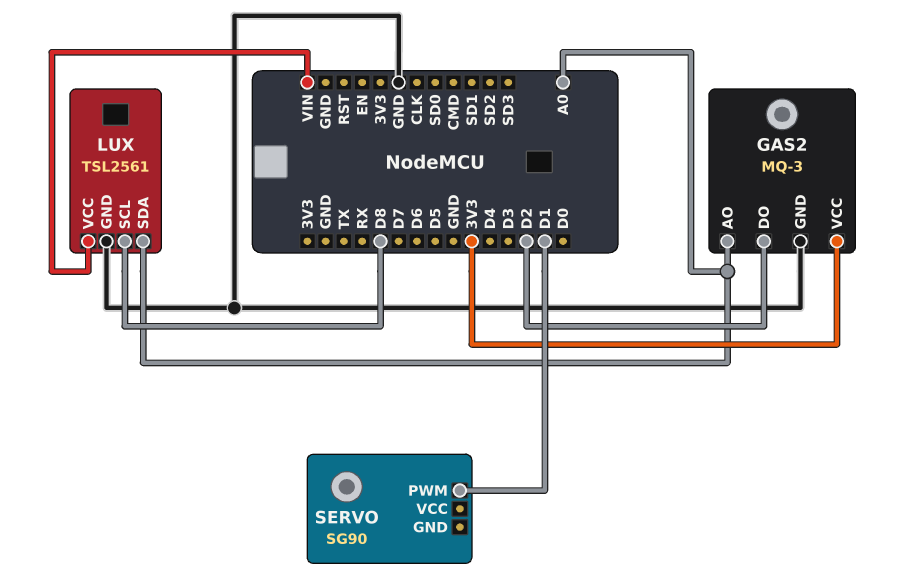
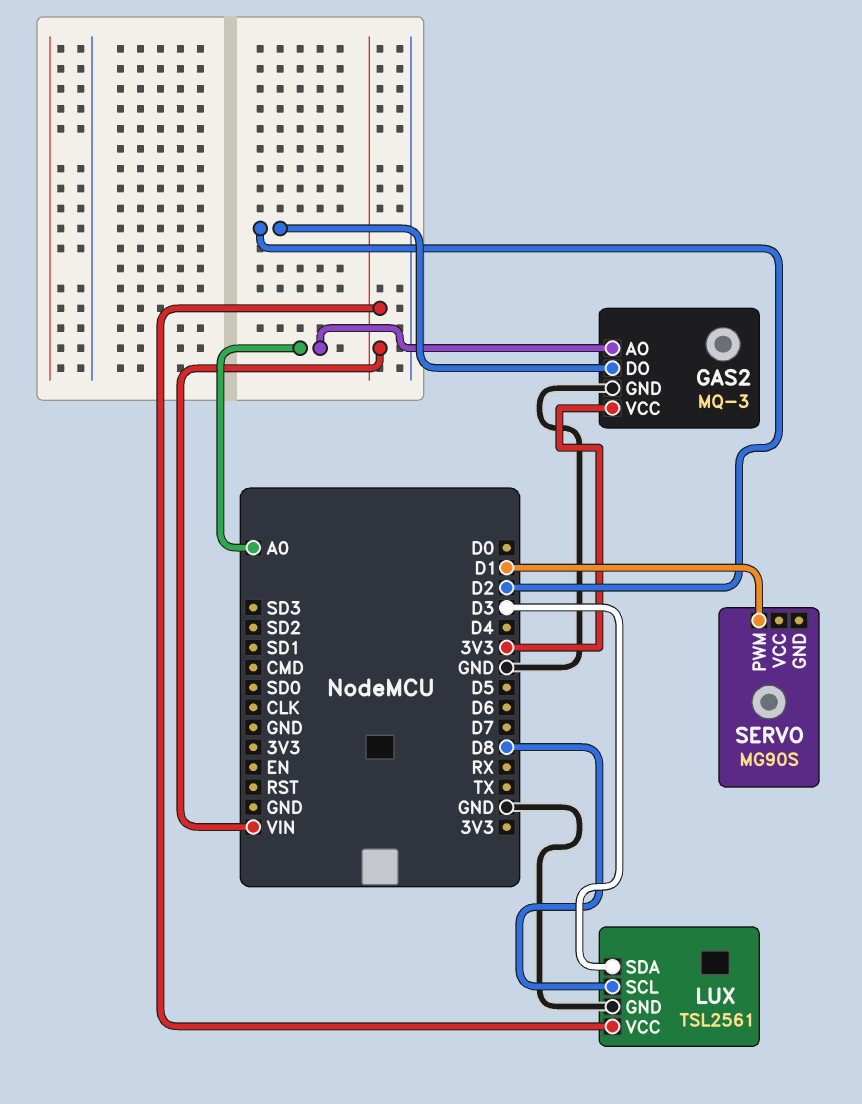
LUX pin SDA: A0 -> D3
SERVO: SG90 -> MG90S

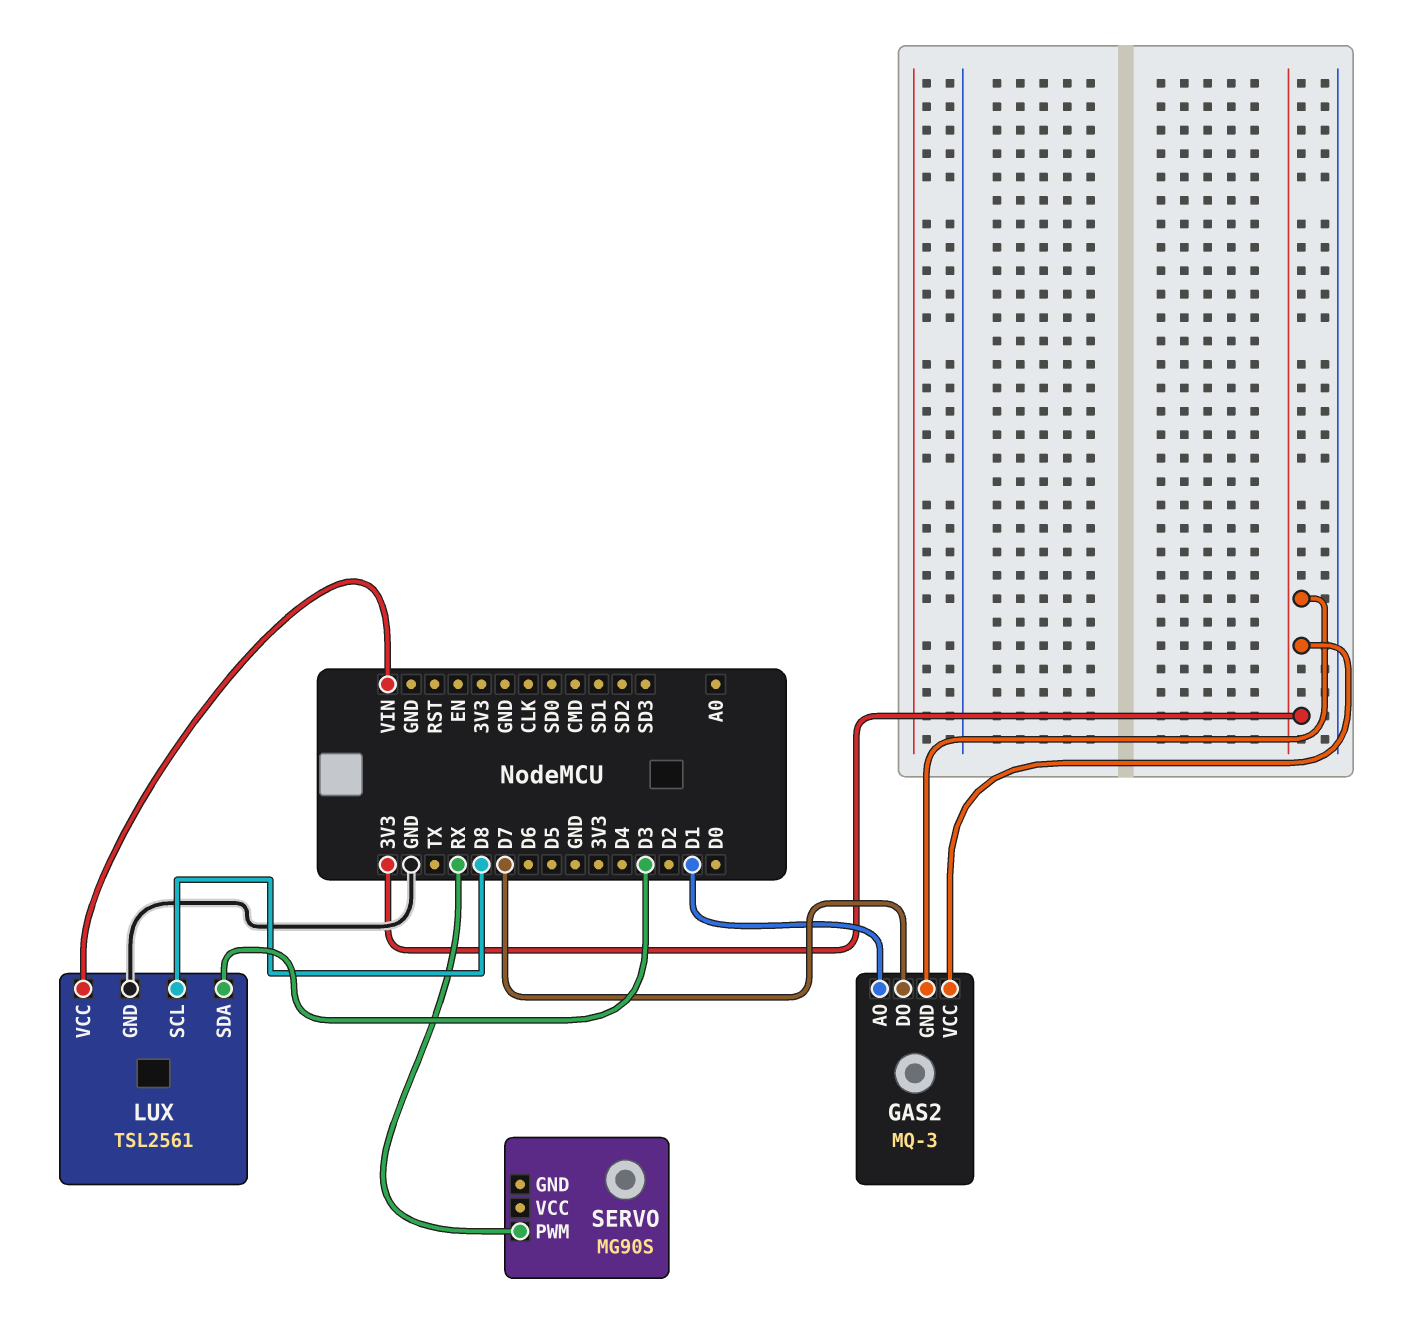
GAS2 pin AO: A0 -> D1
GAS2 pin DO: D2 -> D7
GAS2 pin GND: GND -> 3V3
SERVO pin PWM: D1 -> RX

